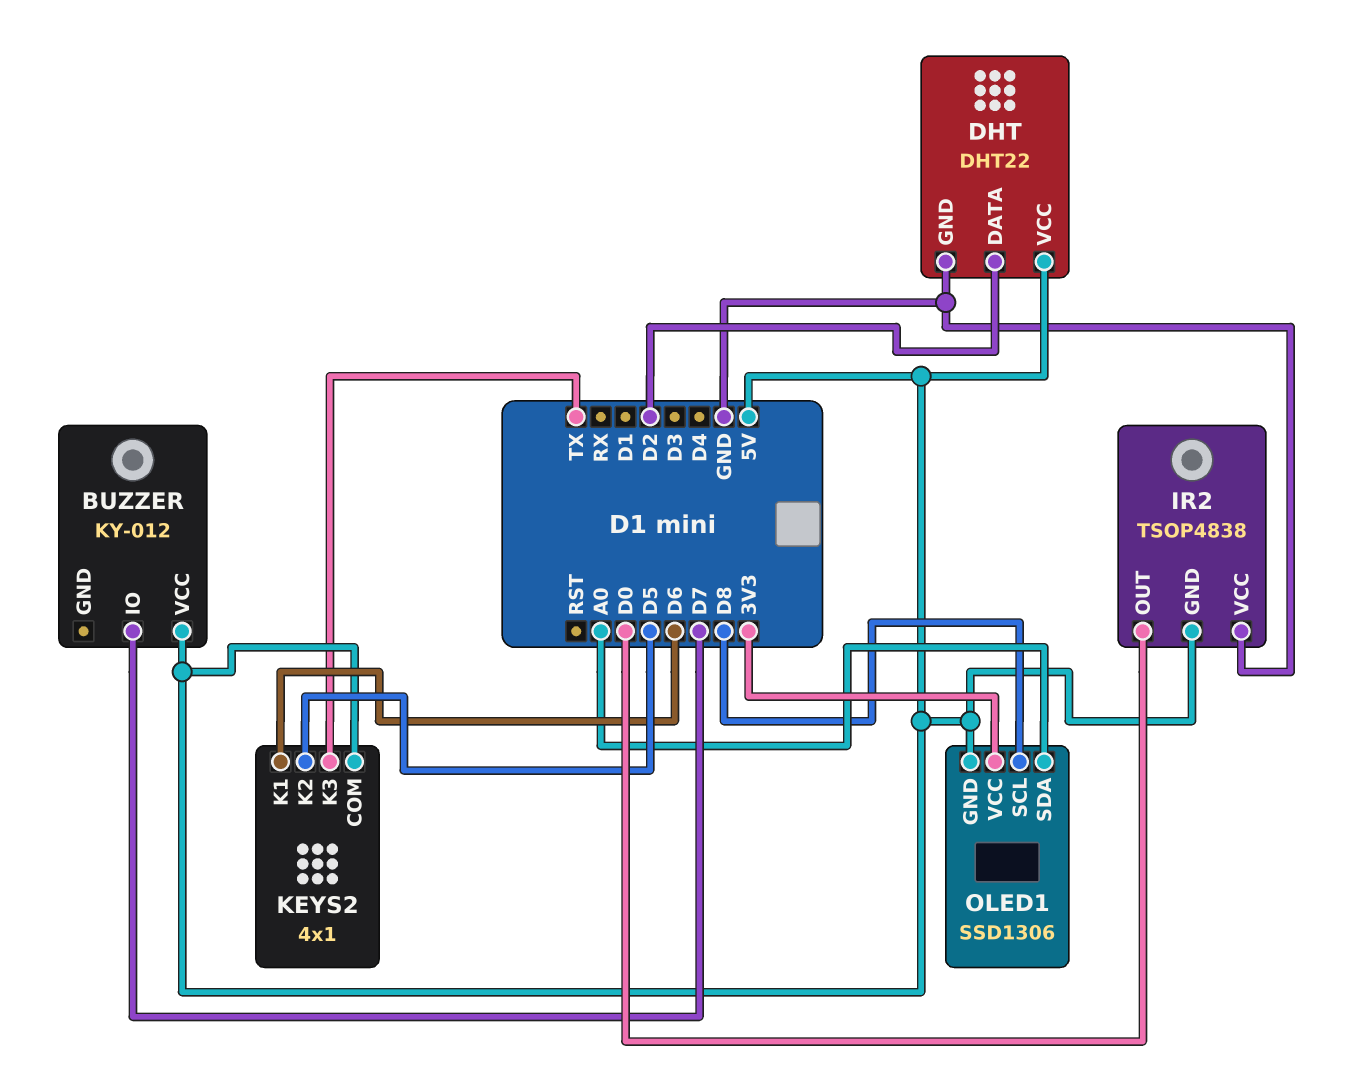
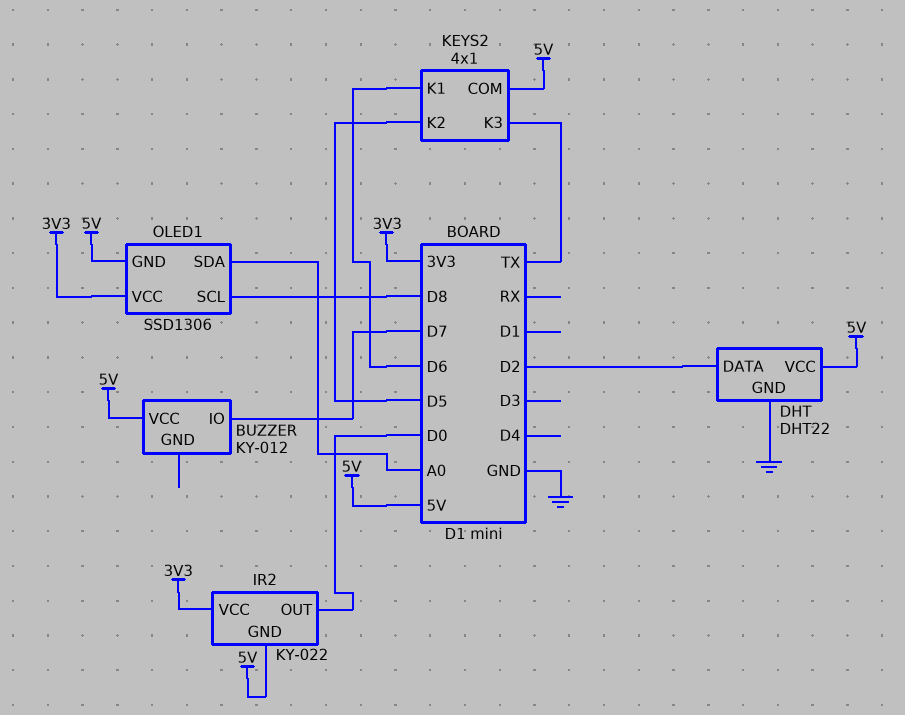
IR2: TSOP4838 -> KY-022
IR2 pin VCC: GND -> 3V3

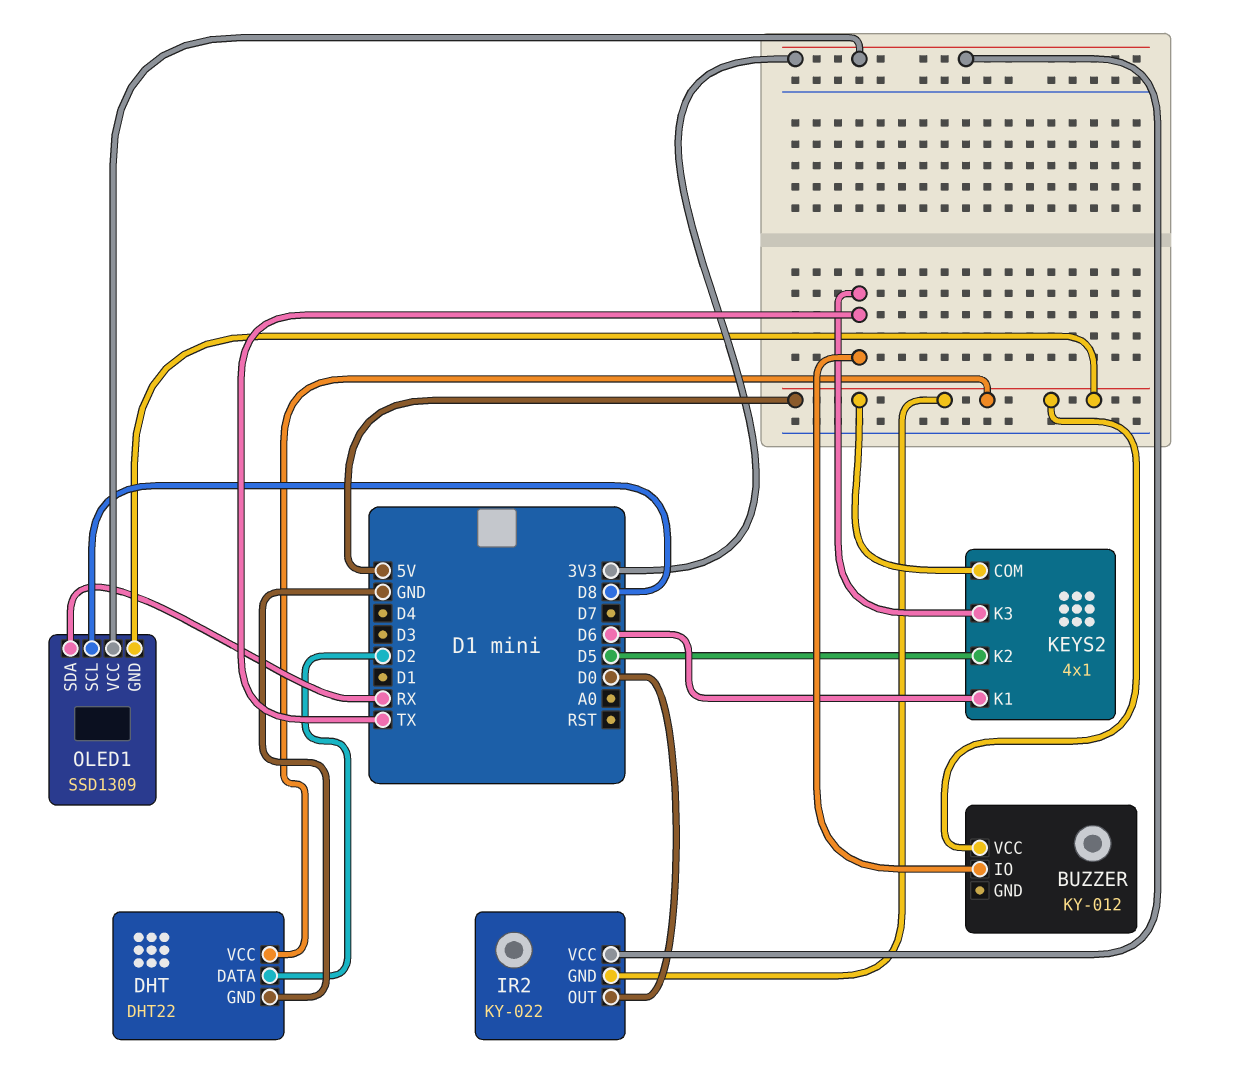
BUZZER pin IO: D7 -> TX
OLED1: SSD1306 -> SSD1309
OLED1 pin SDA: A0 -> RX

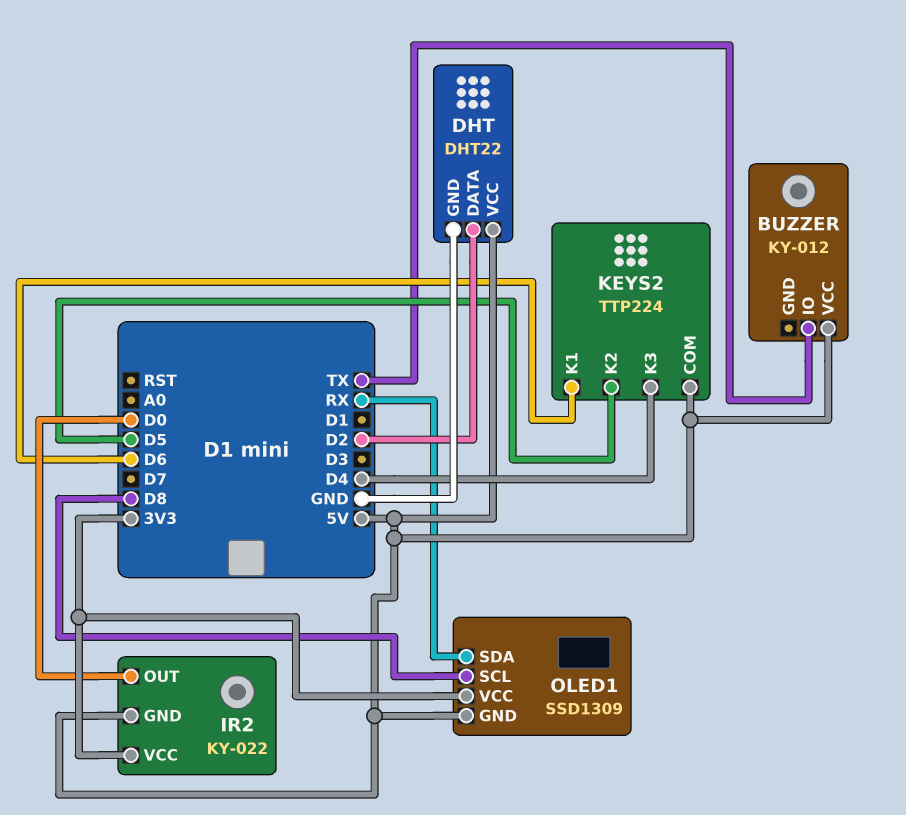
KEYS2: 4x1 -> TTP224
KEYS2 pin K3: TX -> D4

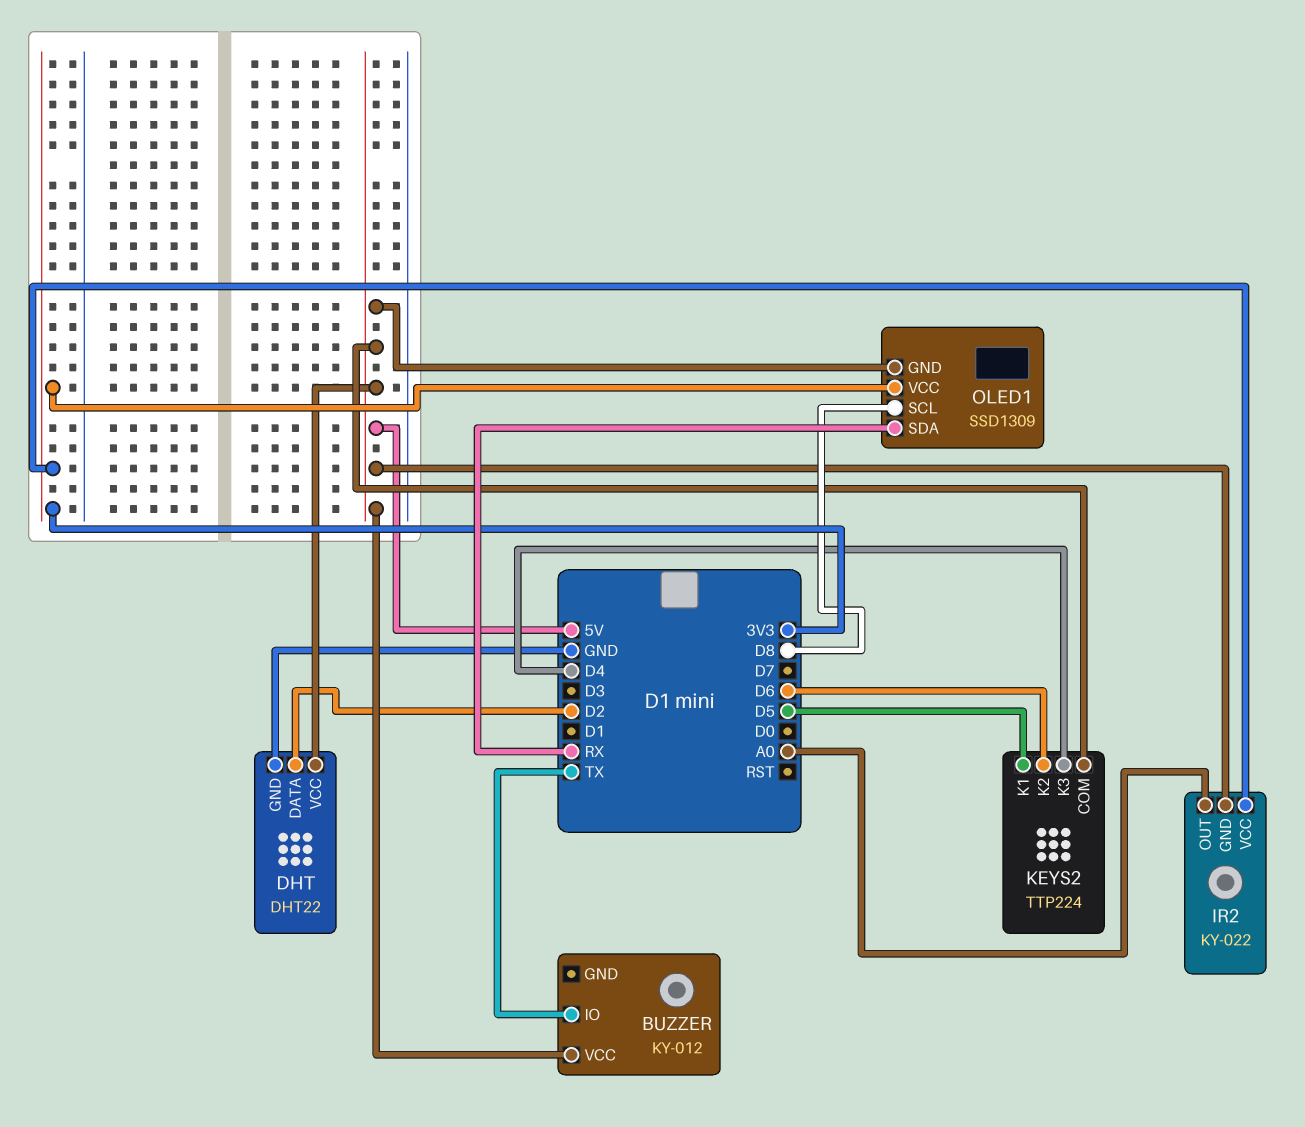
IR2 pin OUT: D0 -> A0
KEYS2 pin K1: D6 -> D5
KEYS2 pin K2: D5 -> D6

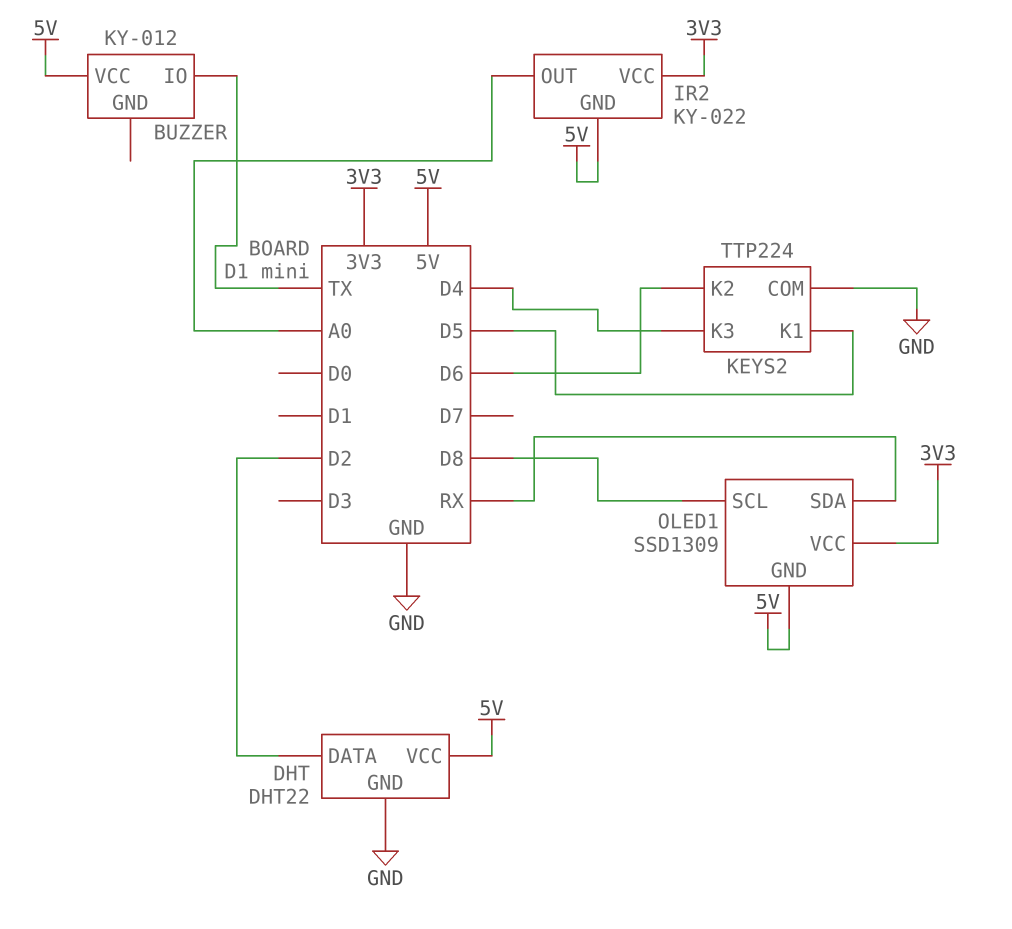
KEYS2 pin COM: 5V -> GND

